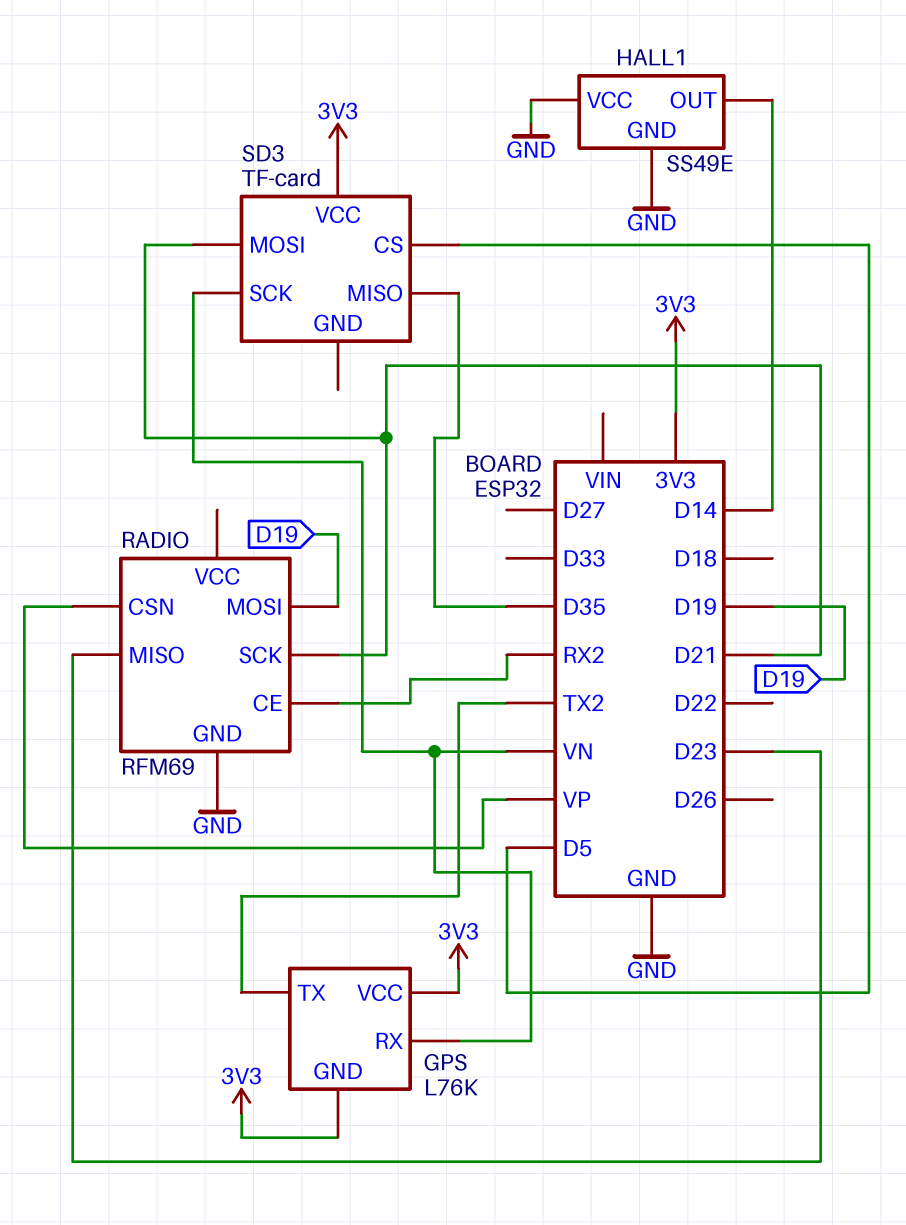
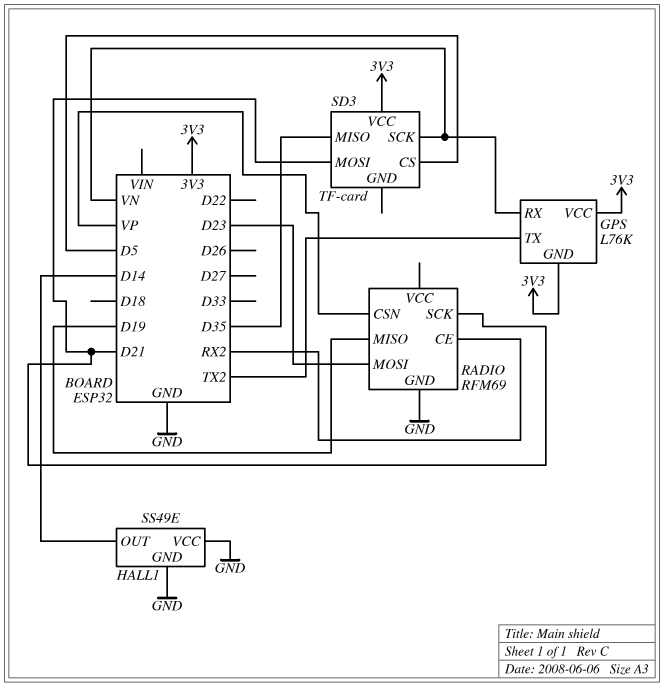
RADIO pin MISO: D23 -> D19
RADIO pin MOSI: D19 -> D23

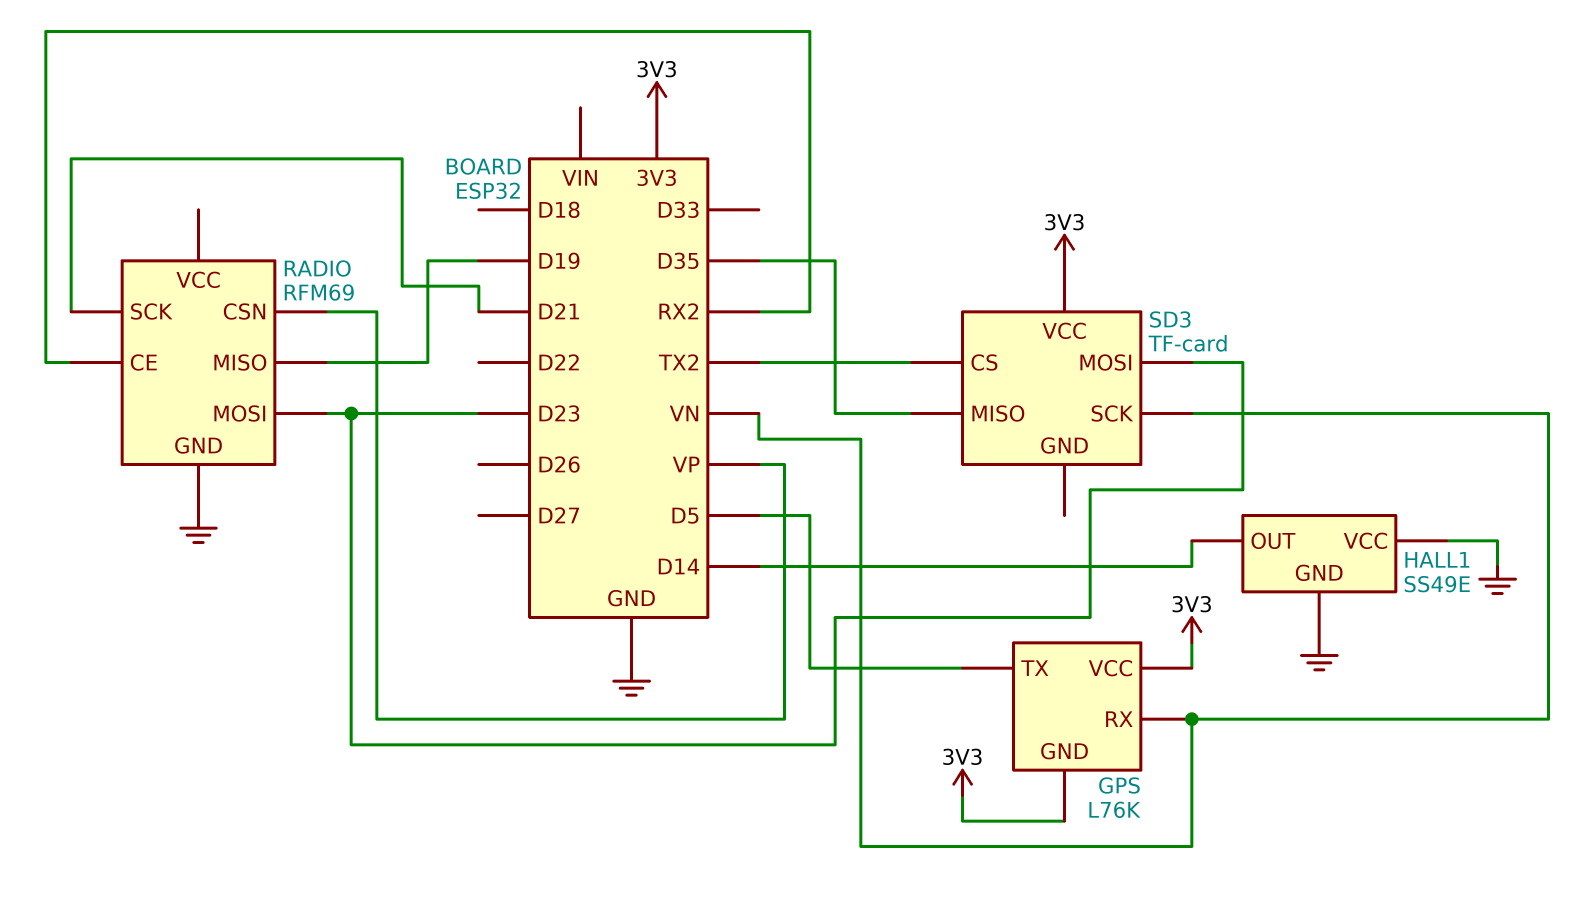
GPS pin TX: TX2 -> D5
SD3 pin CS: D5 -> TX2
SD3 pin MOSI: D21 -> D23

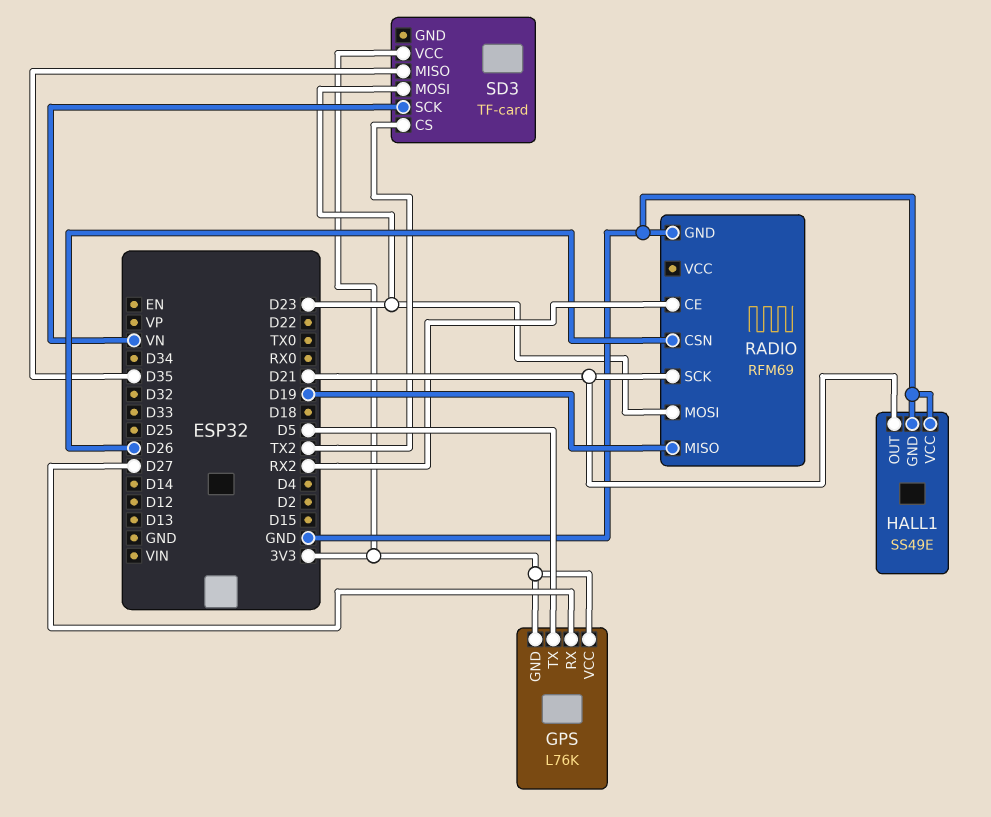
GPS pin RX: VN -> D27
HALL1 pin OUT: D14 -> D21
RADIO pin CSN: VP -> D26

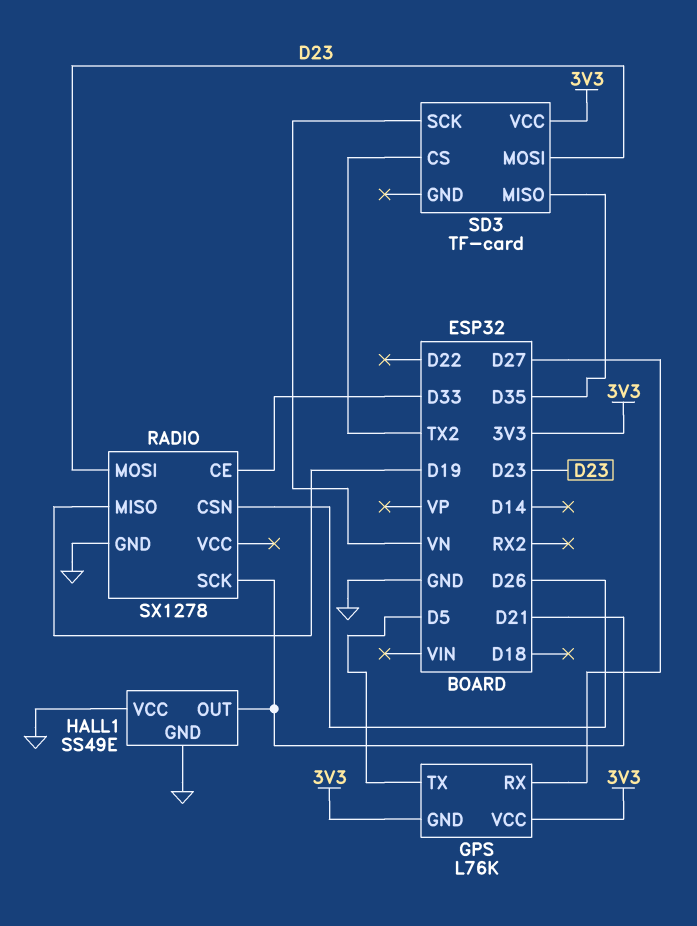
RADIO: RFM69 -> SX1278
RADIO pin CE: RX2 -> D33

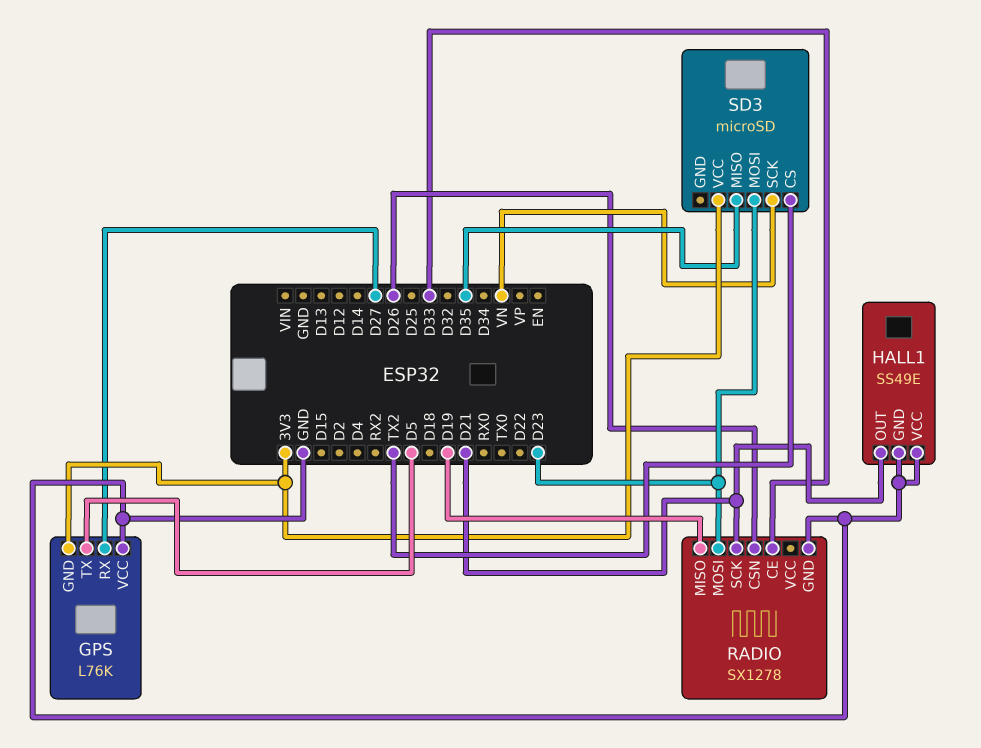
GPS pin VCC: 3V3 -> GND
SD3: TF-card -> microSD

